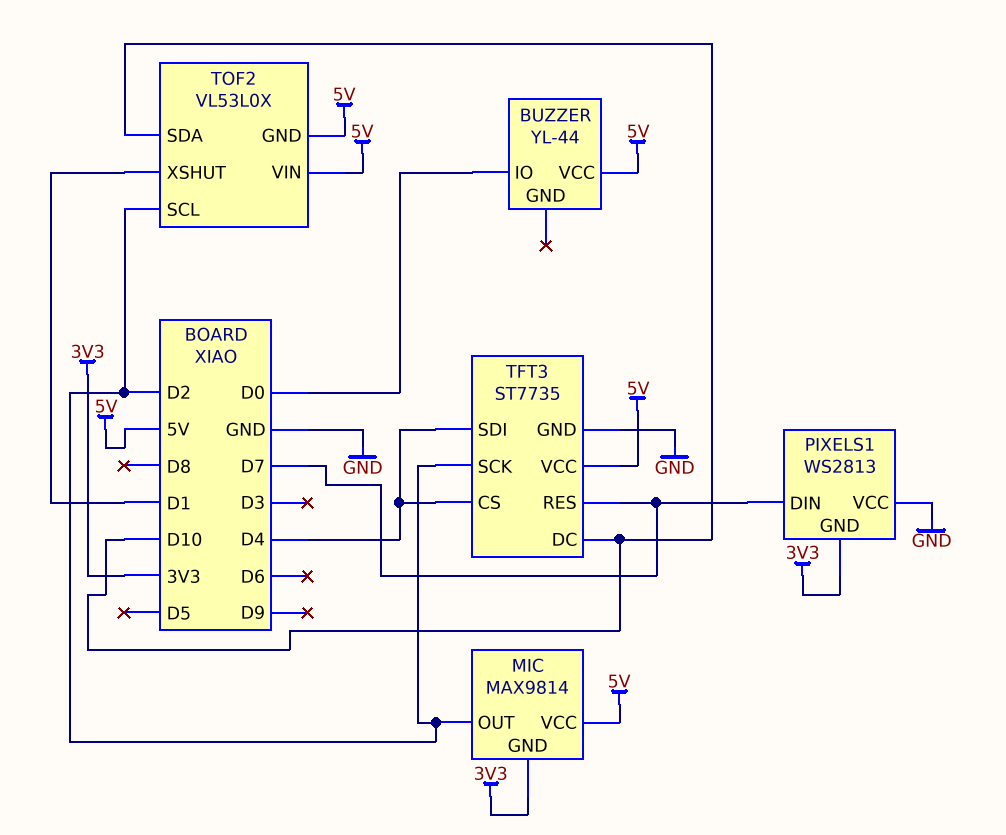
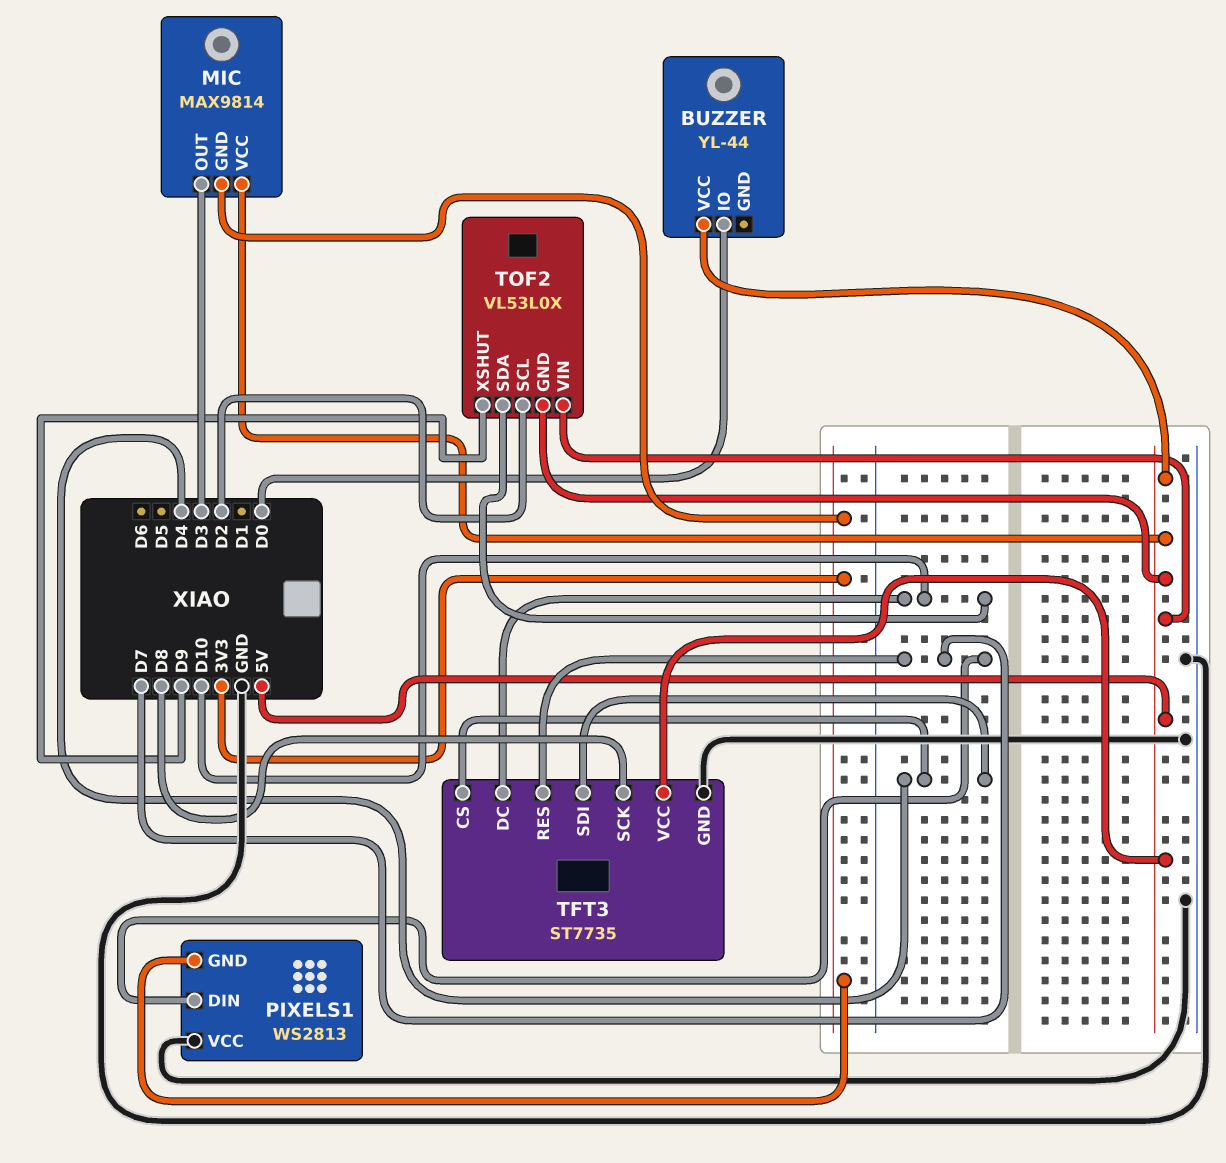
MIC pin OUT: D2 -> D3
TFT3 pin SCK: D2 -> D8
TOF2 pin XSHUT: D1 -> D9

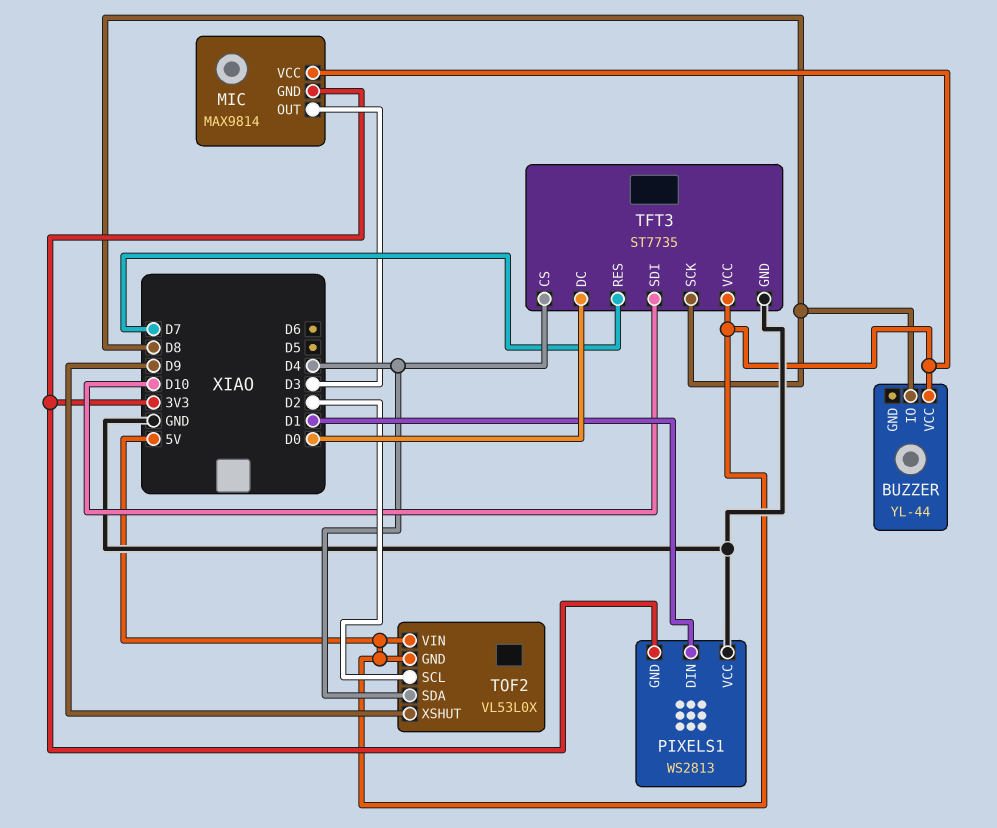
BUZZER pin IO: D0 -> D8
PIXELS1 pin DIN: D7 -> D1
TFT3 pin DC: D10 -> D0
TFT3 pin SDI: D4 -> D10
TOF2 pin SDA: D10 -> D4

